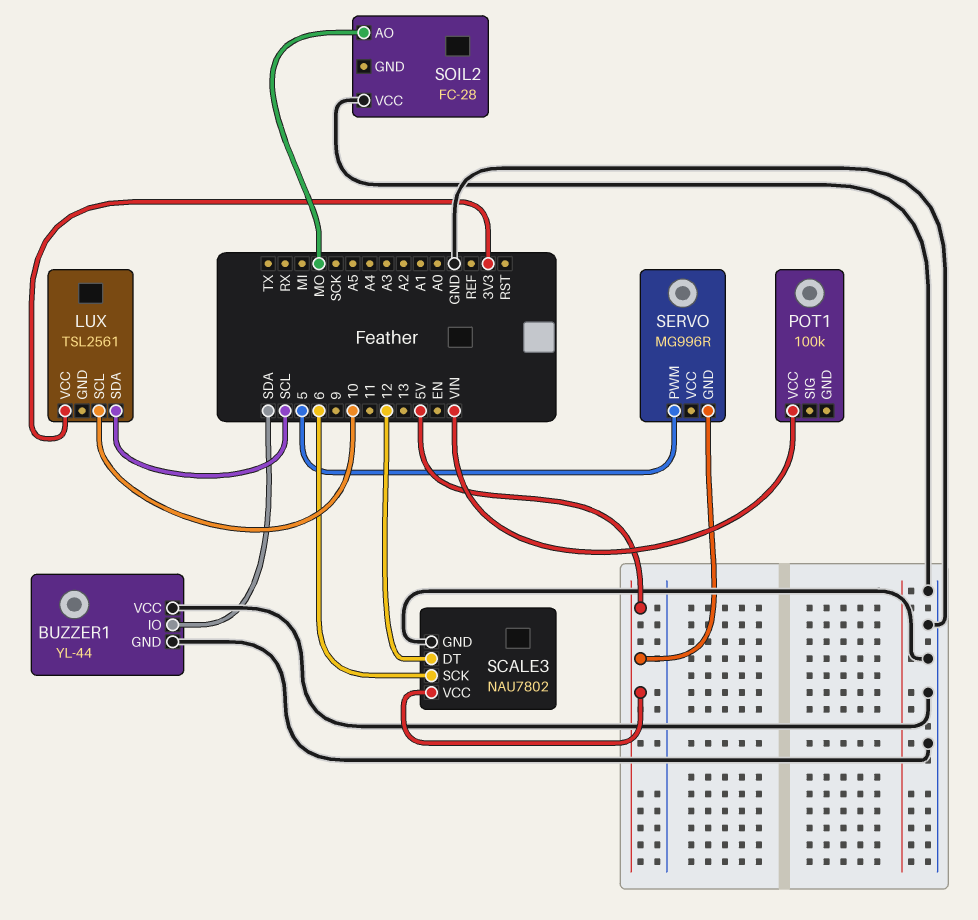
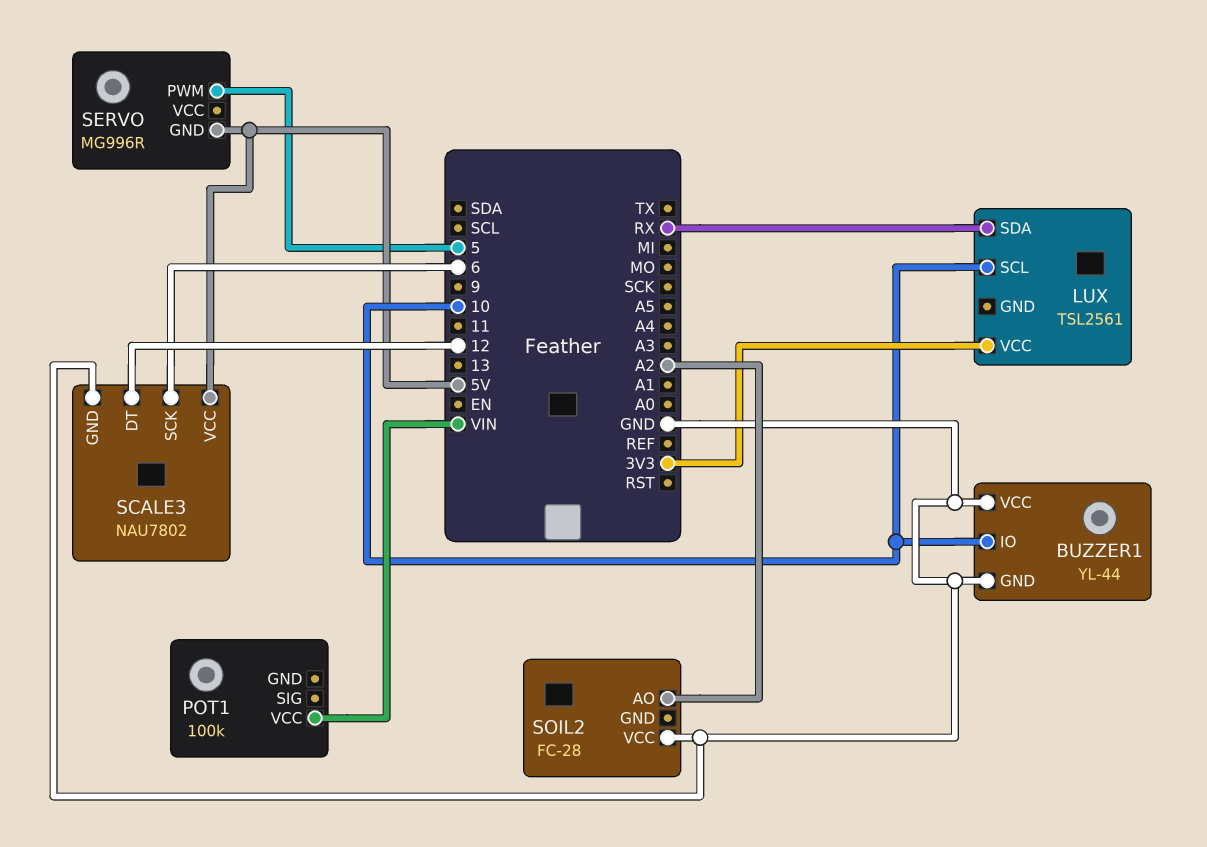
BUZZER1 pin IO: SDA -> 10
LUX pin SDA: SCL -> RX
SOIL2 pin AO: MO -> A2

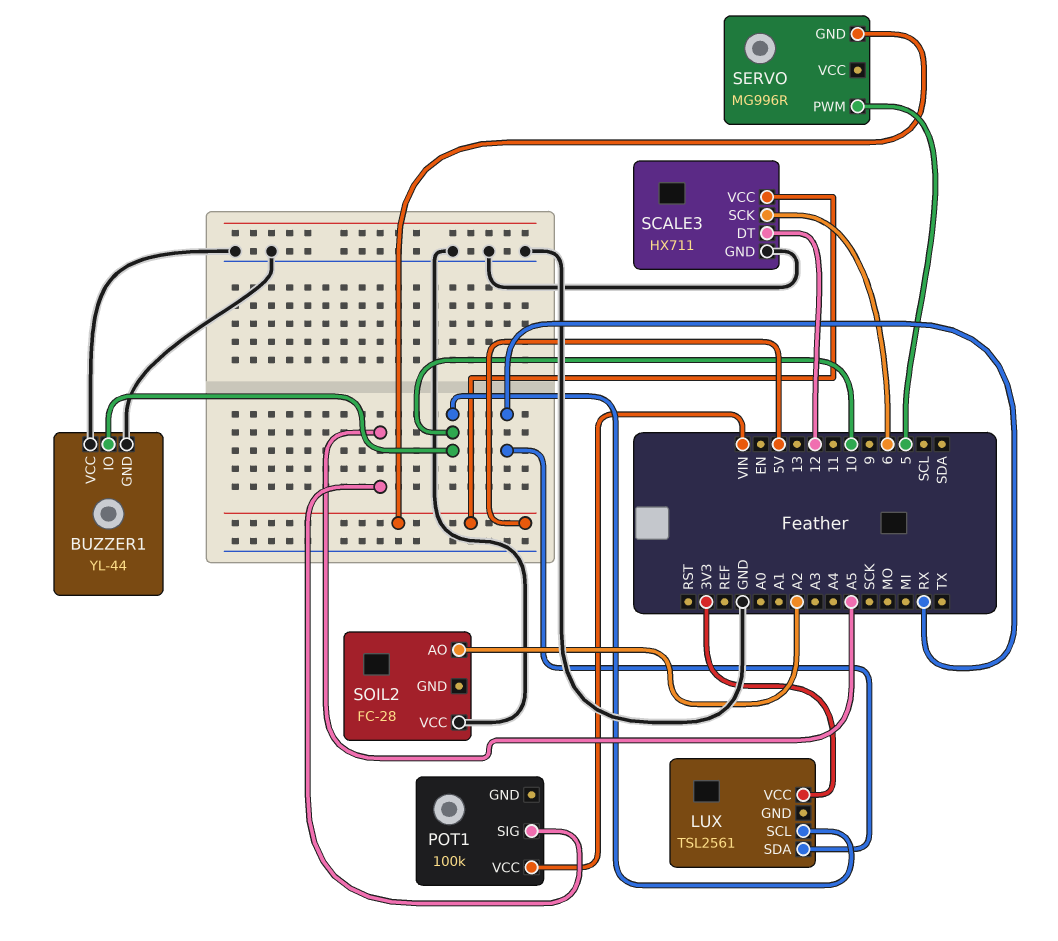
POT1 pin SIG: none -> A5
SCALE3: NAU7802 -> HX711

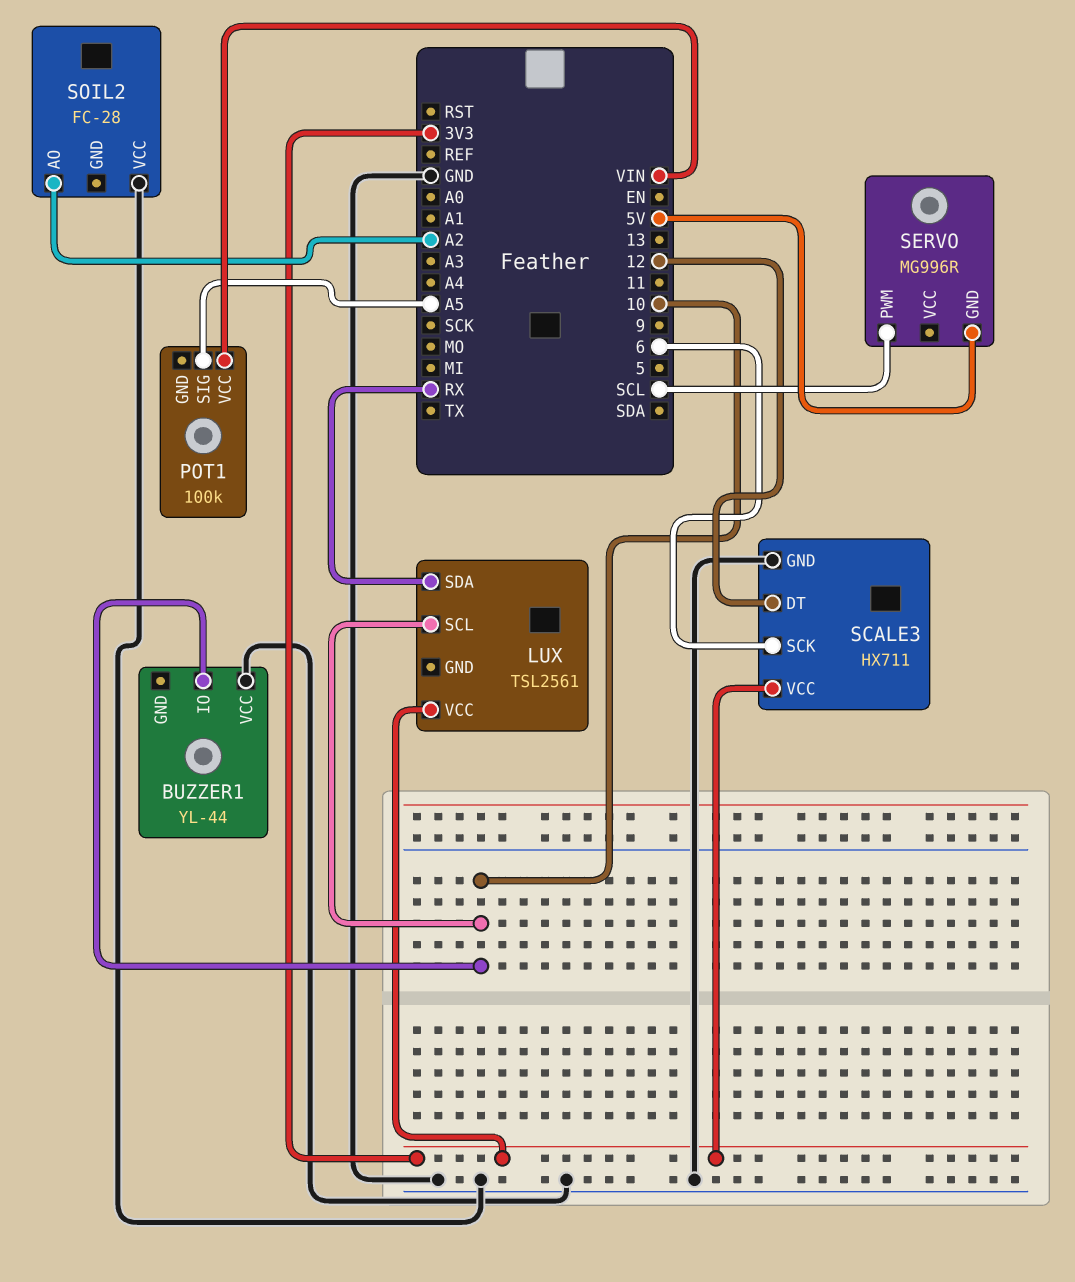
BUZZER1 pin GND: GND -> none
SCALE3 pin VCC: 5V -> 3V3
SERVO pin PWM: 5 -> SCL

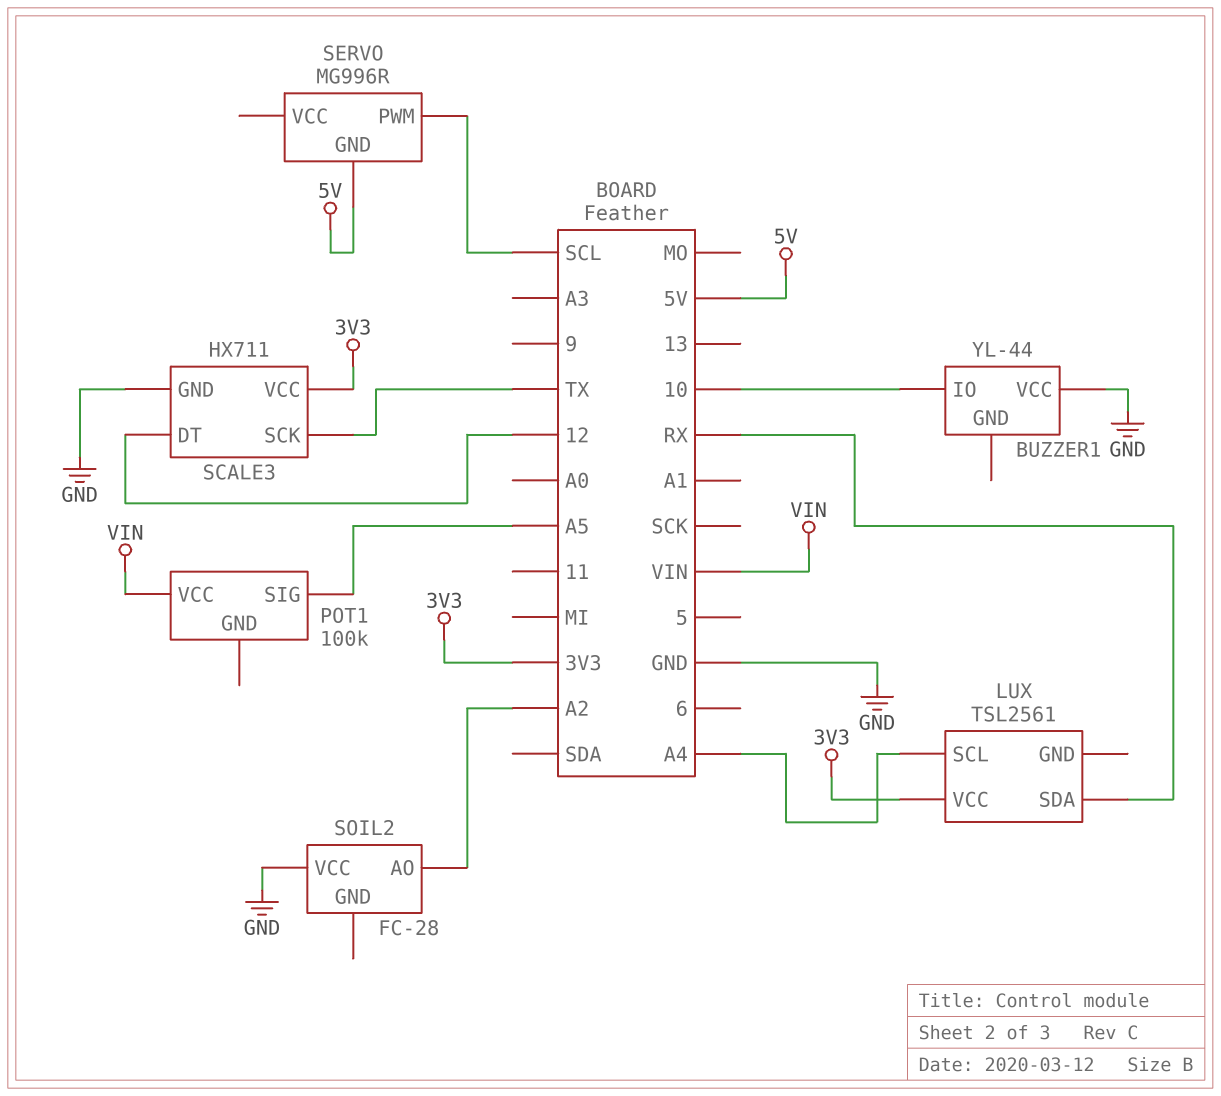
LUX pin SCL: 10 -> A4
SCALE3 pin SCK: 6 -> TX

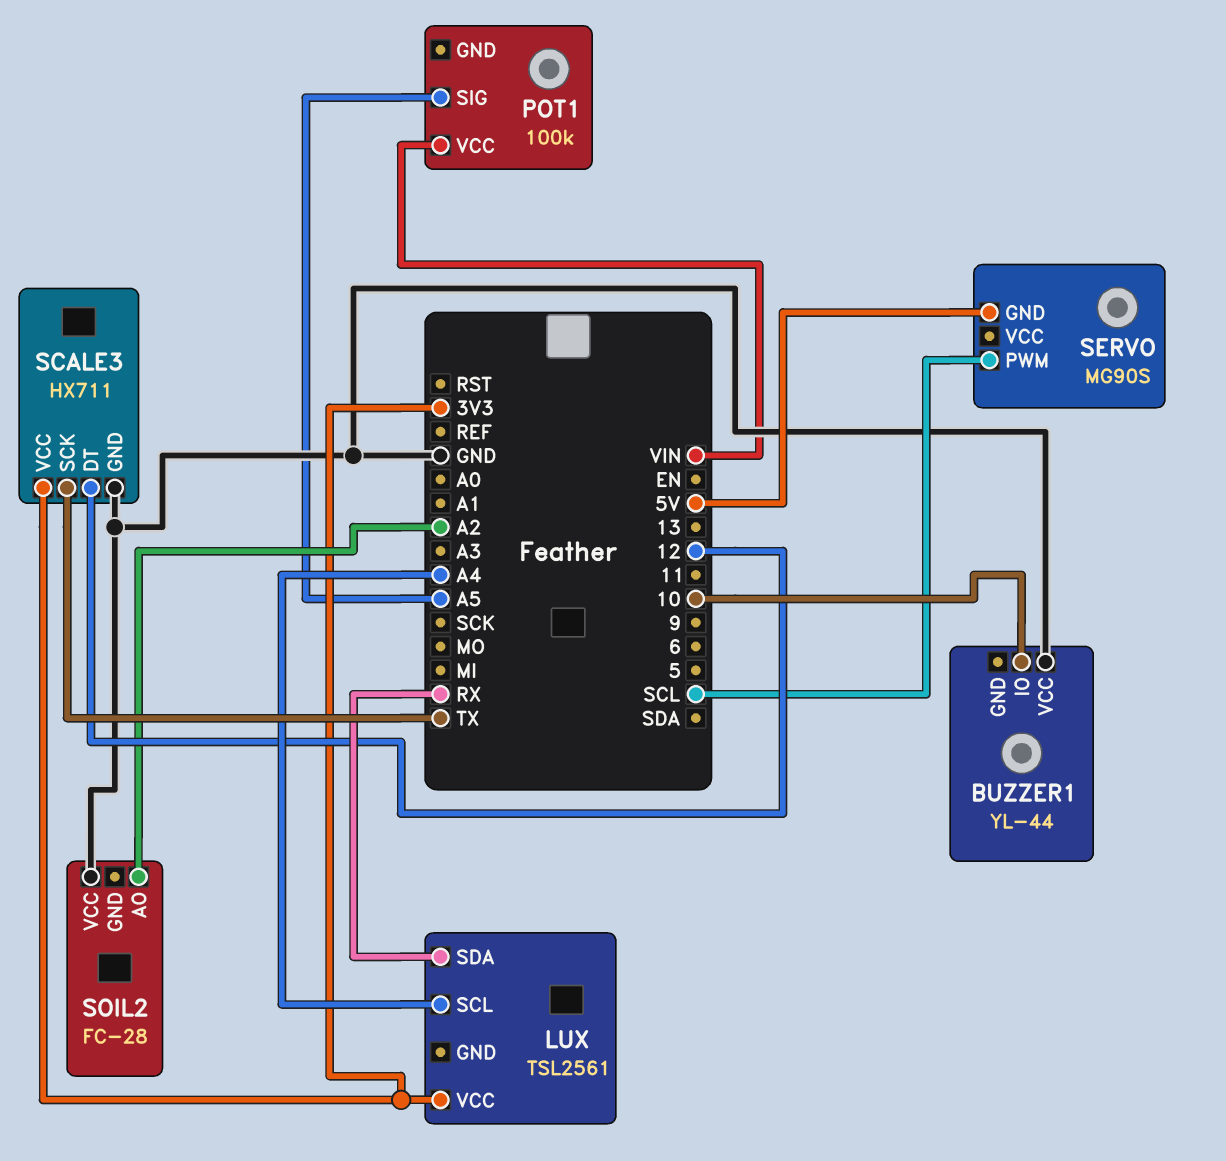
SERVO: MG996R -> MG90S

